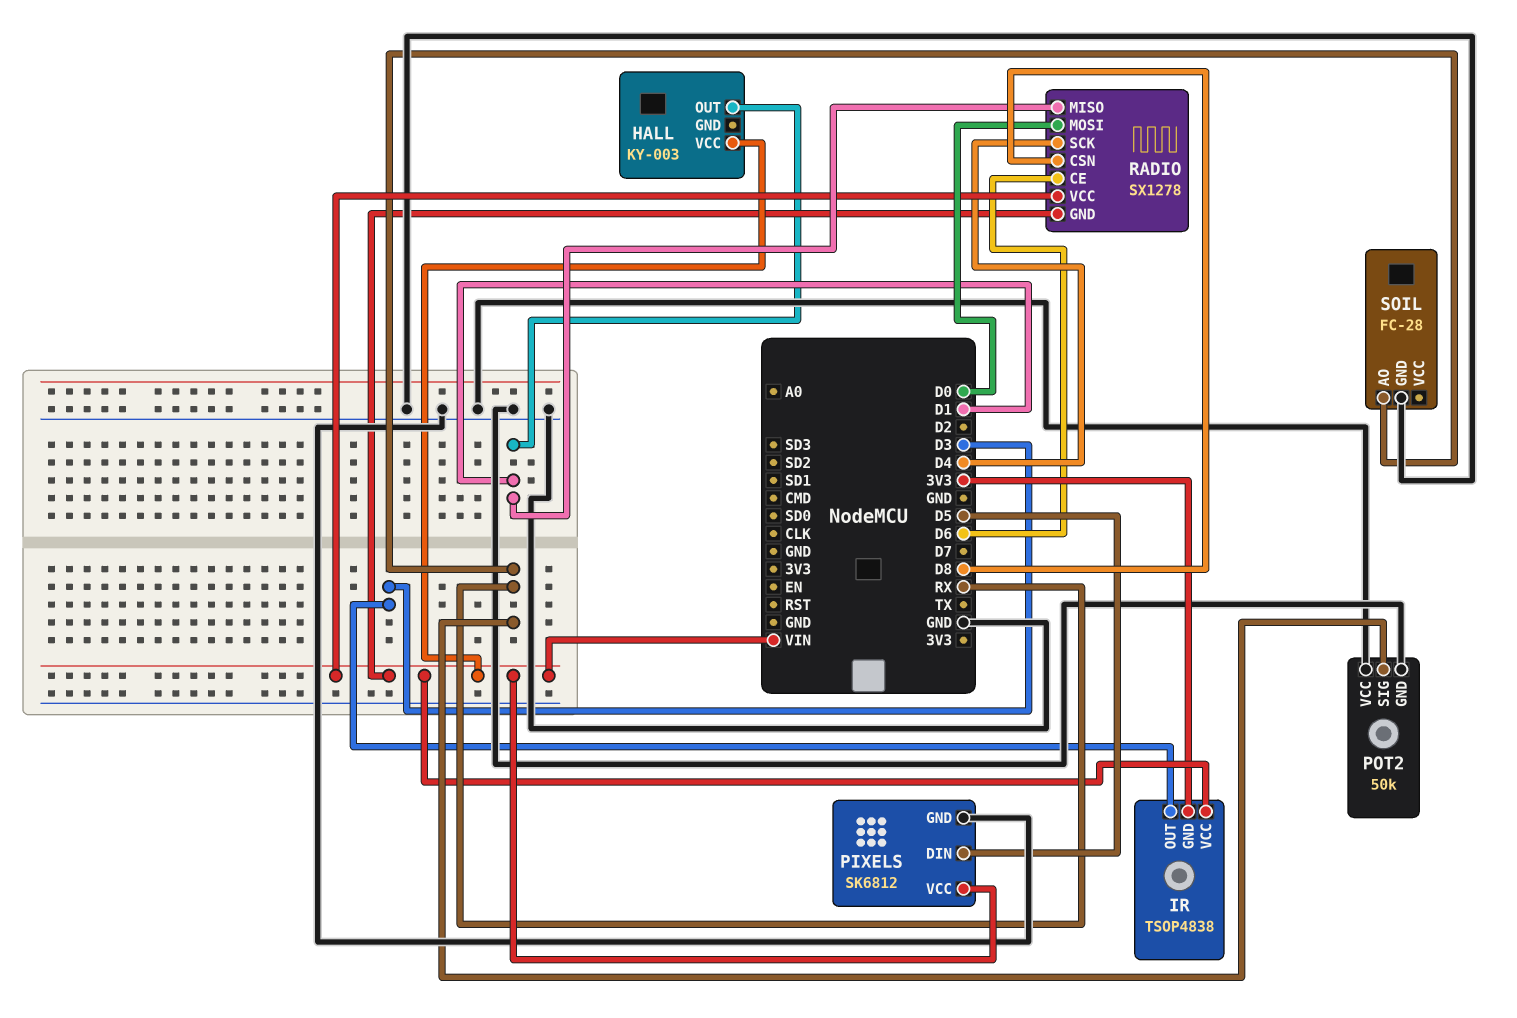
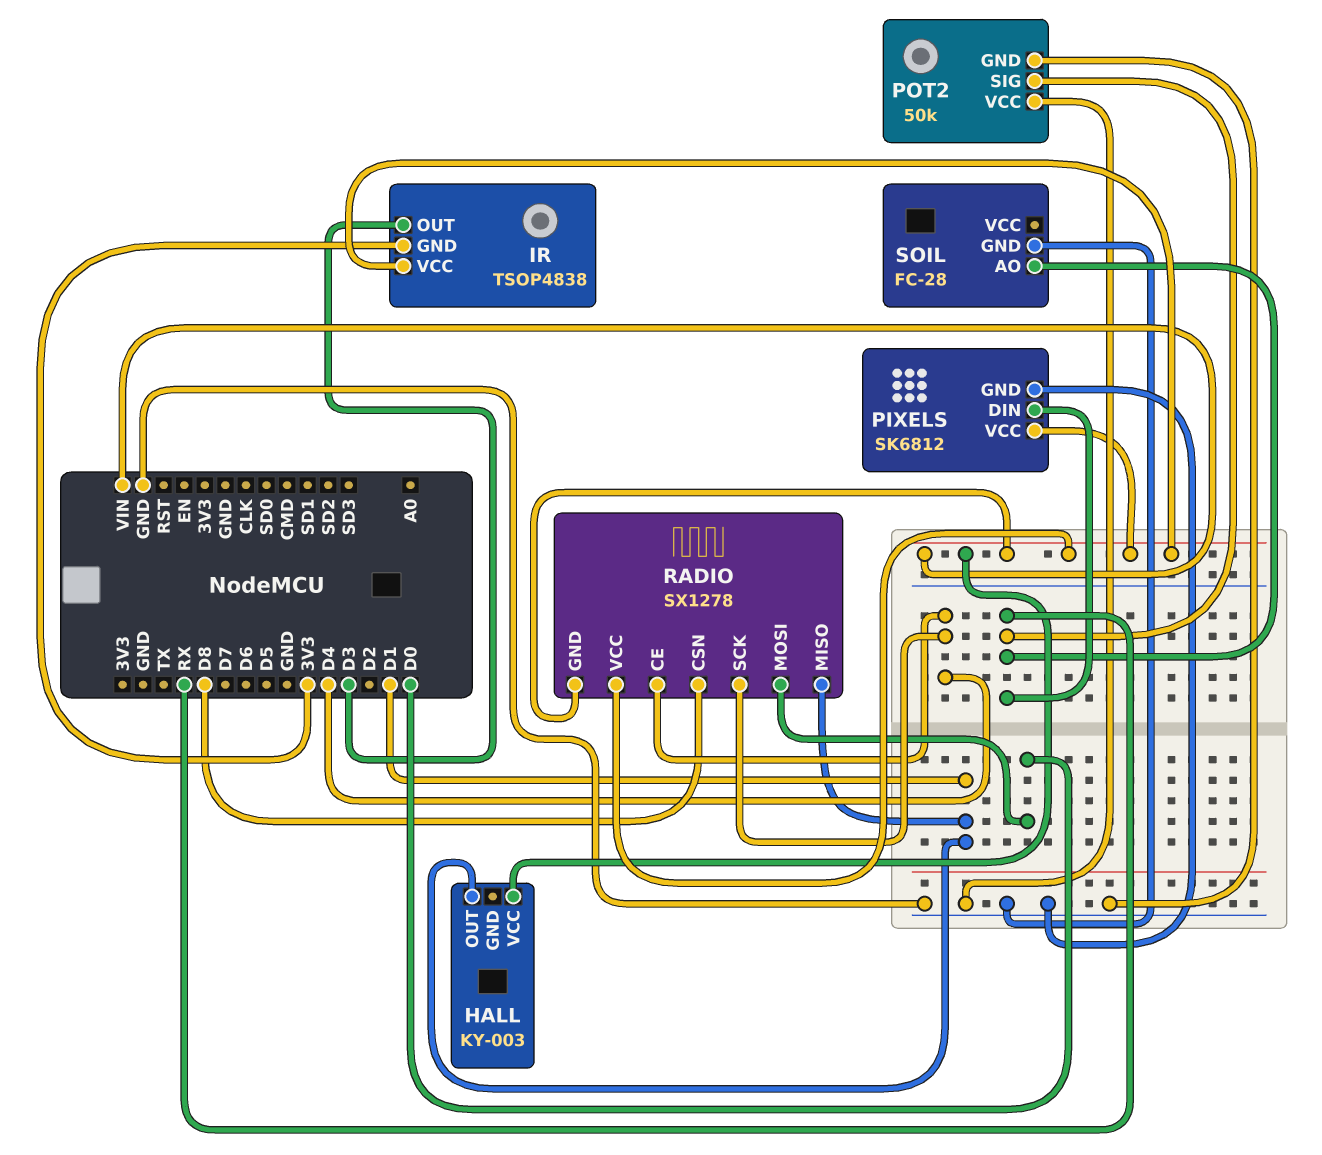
PIXELS pin DIN: D5 -> RX
RADIO pin CE: D6 -> D4

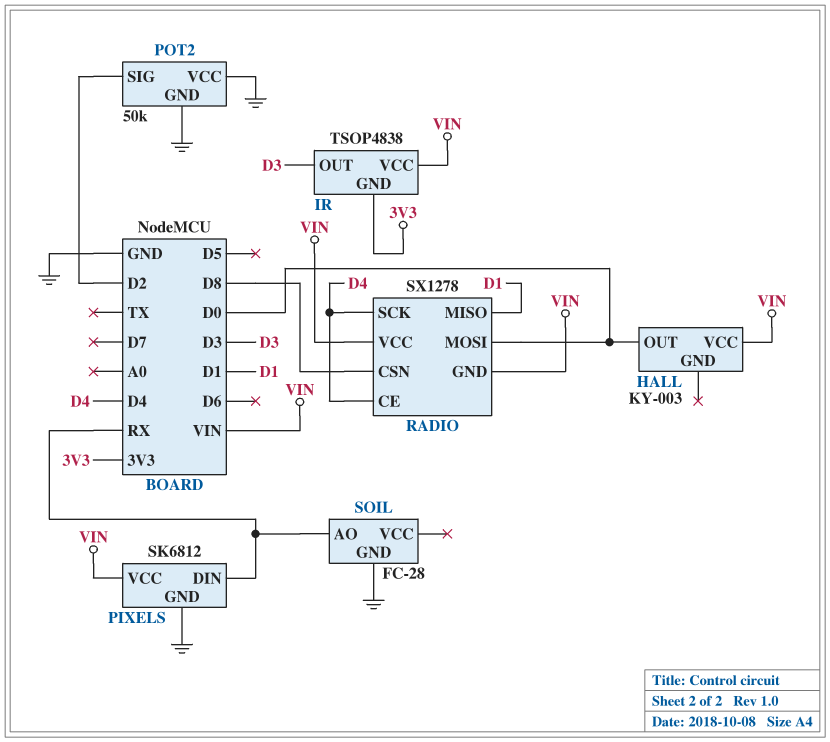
HALL pin OUT: D1 -> D0
POT2 pin SIG: RX -> D2

